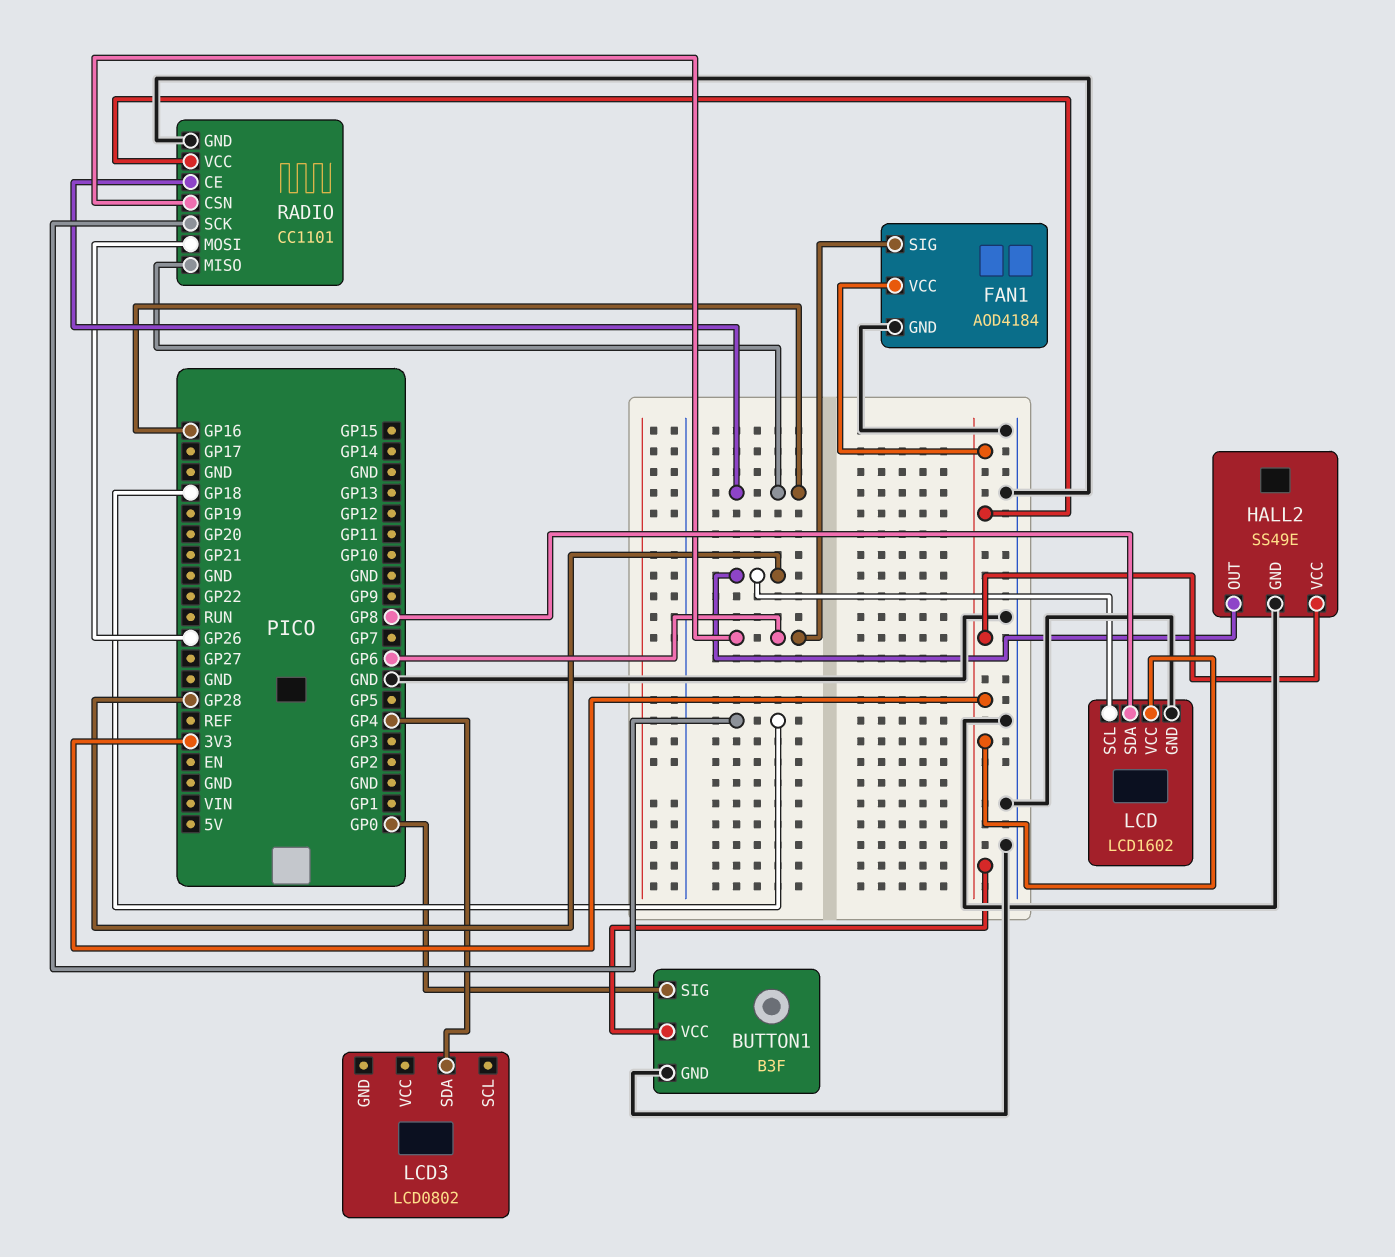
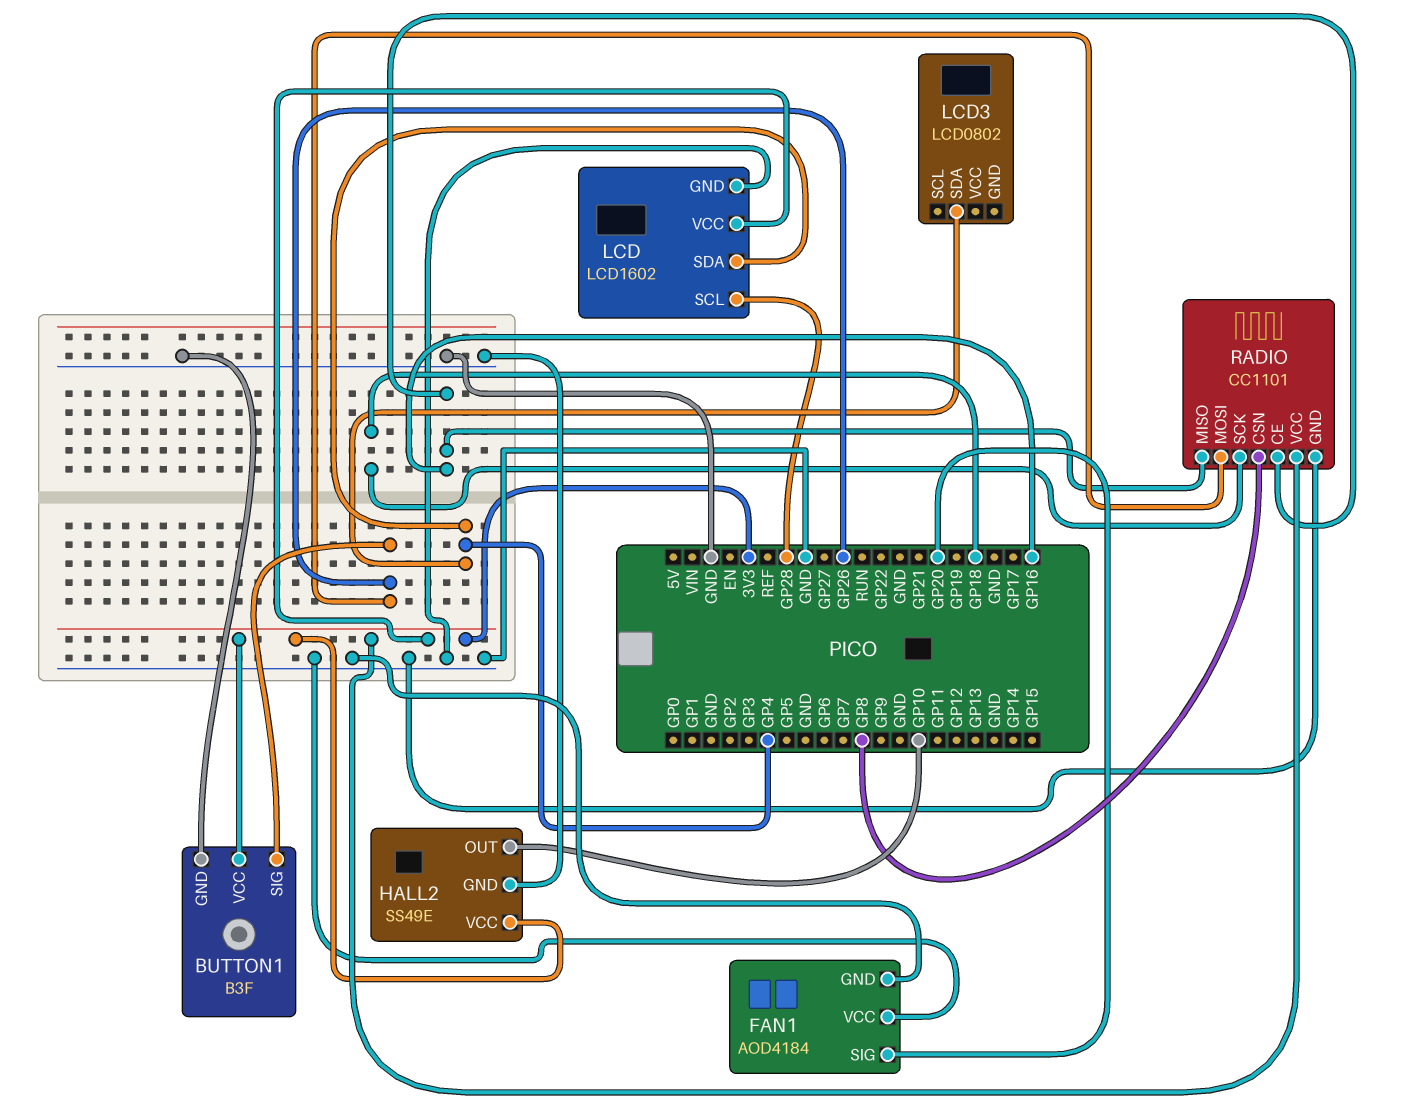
BUTTON1 pin SIG: GP0 -> GP26
FAN1 pin SIG: GP6 -> GP20
FAN1 pin VCC: 3V3 -> GND
HALL2 pin OUT: GP28 -> GP10
LCD pin SDA: GP8 -> GP4
RADIO pin CSN: GP6 -> GP8

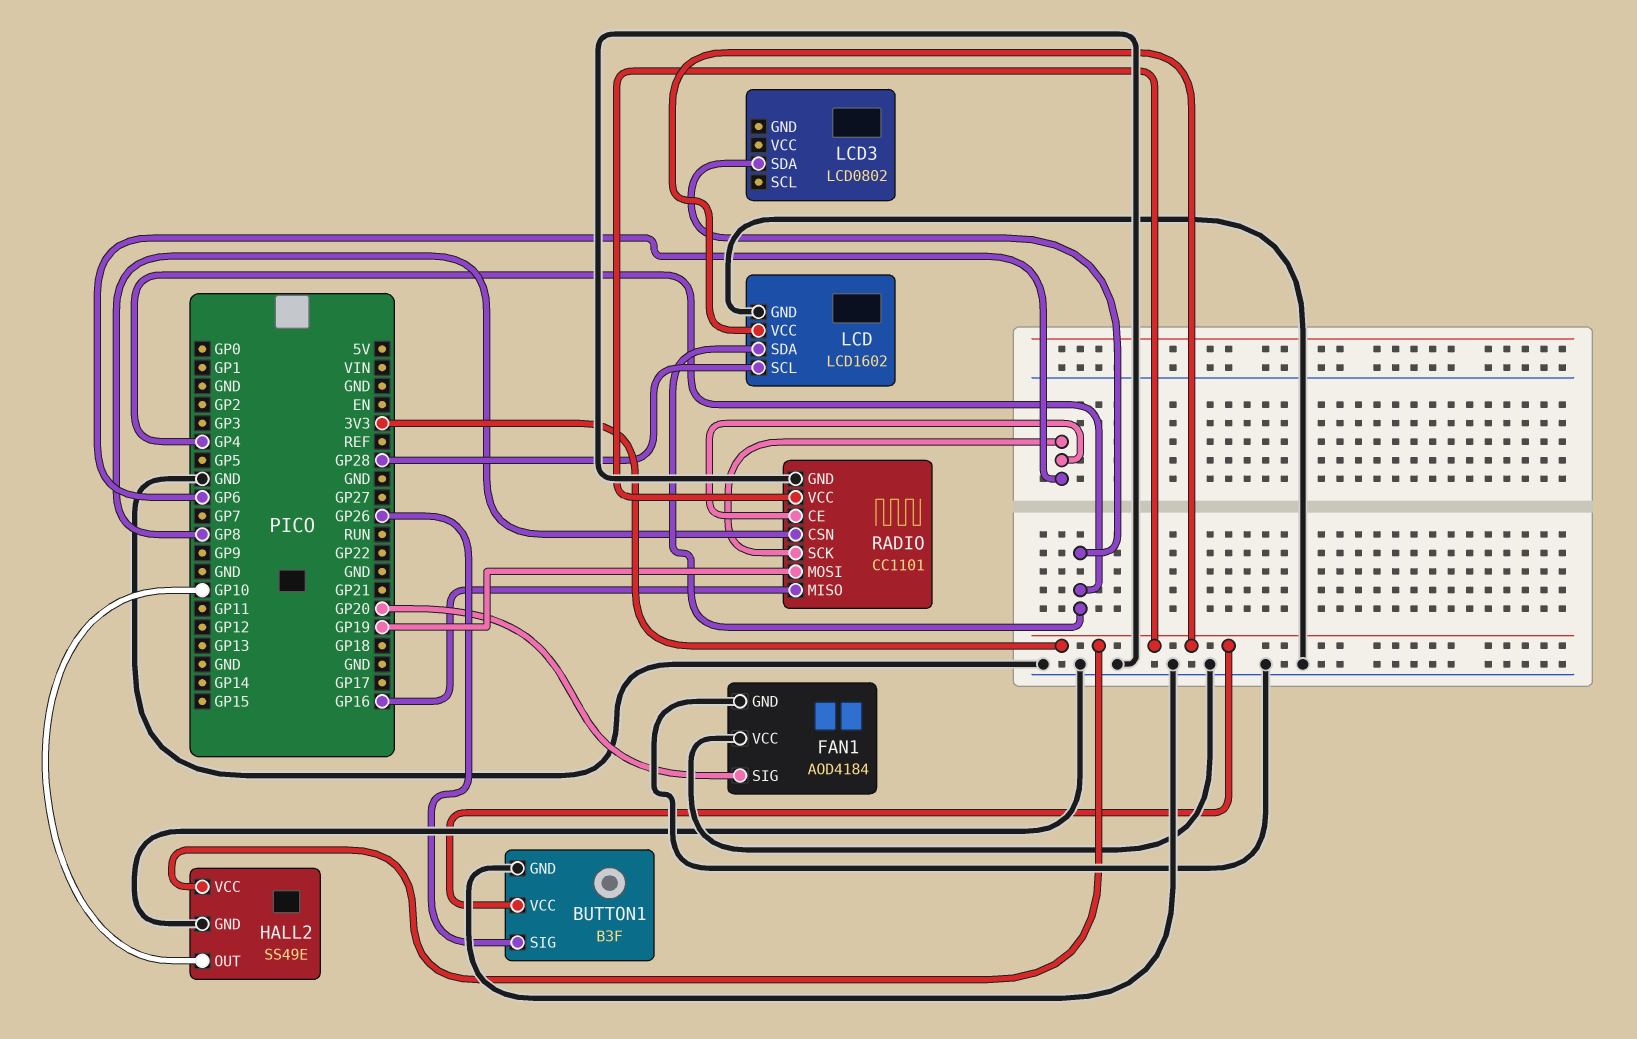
RADIO pin CE: GP16 -> GP6
RADIO pin MOSI: GP26 -> GP19
RADIO pin SCK: GP18 -> GP6

